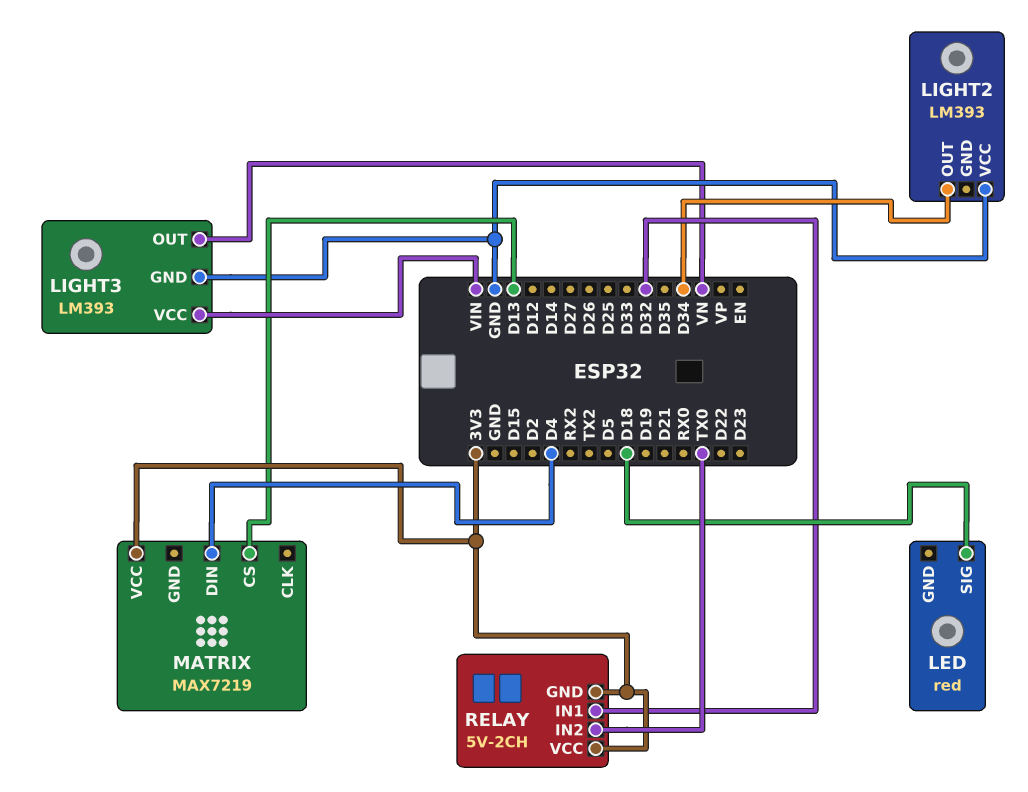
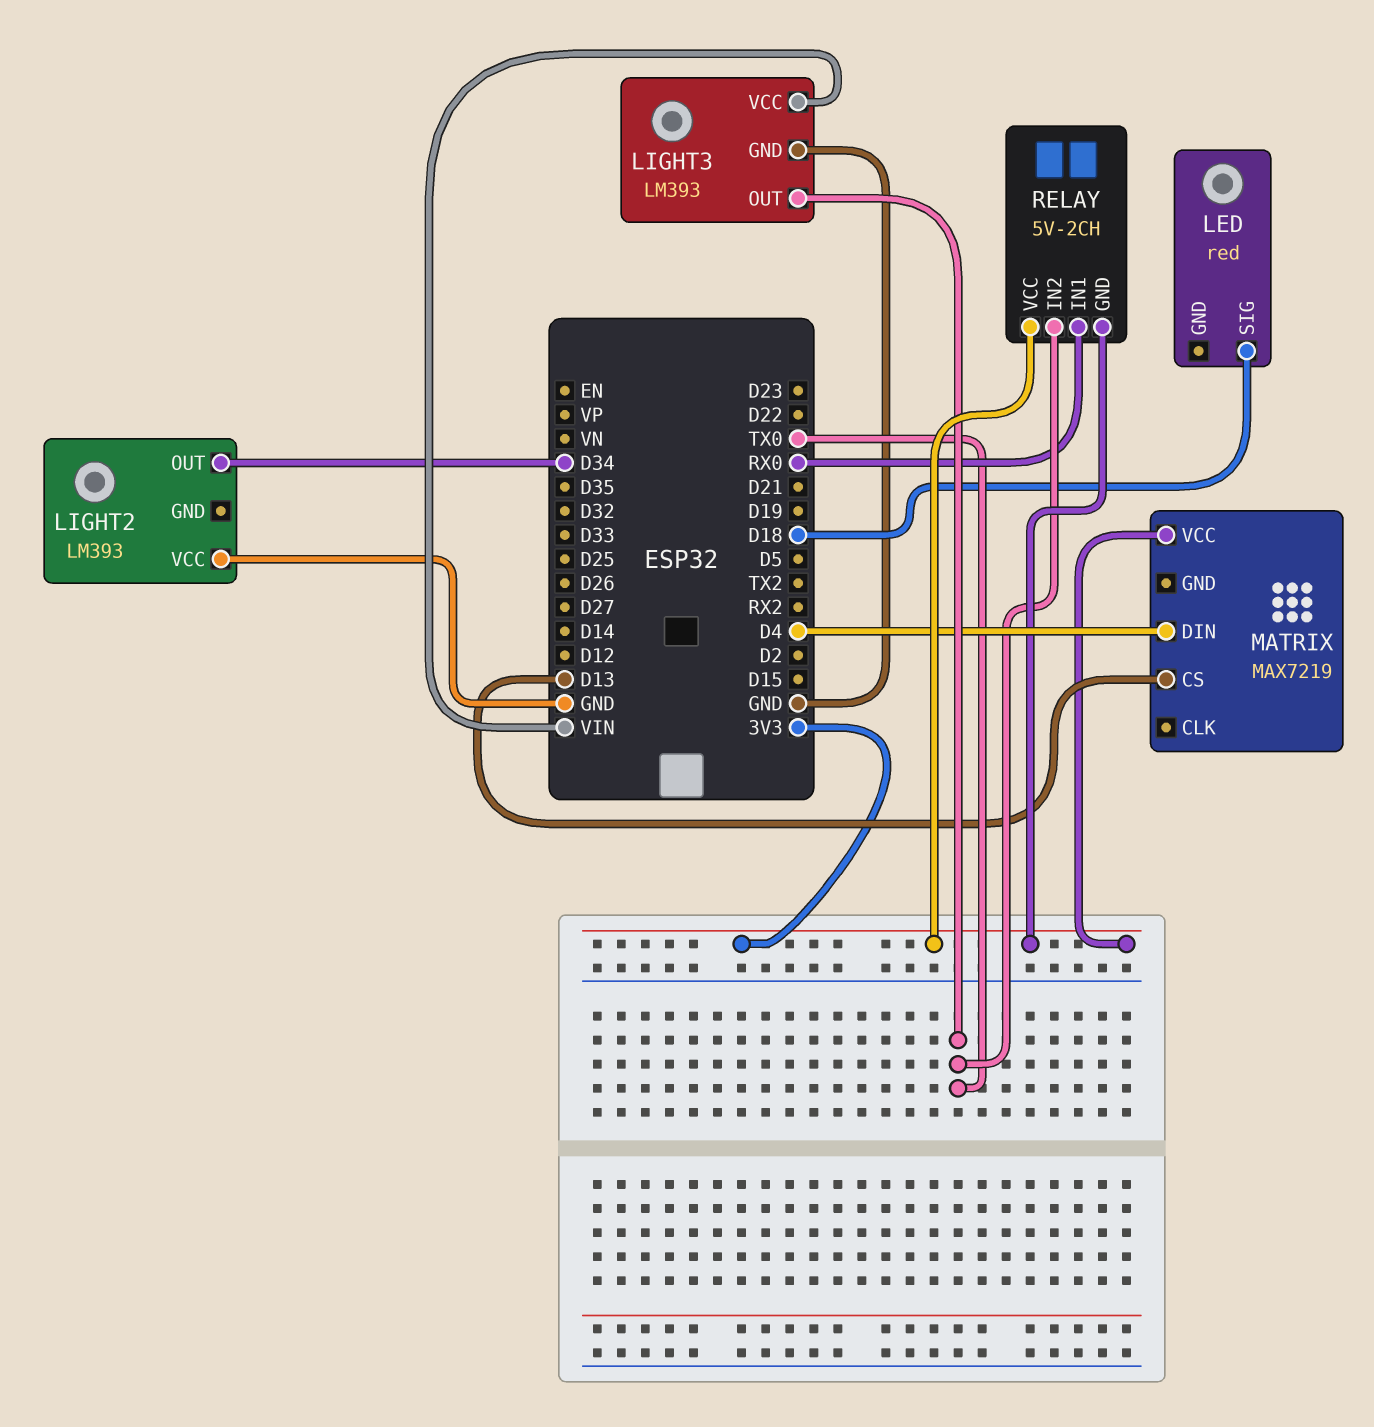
LIGHT3 pin OUT: VN -> TX0
RELAY pin IN1: D32 -> RX0

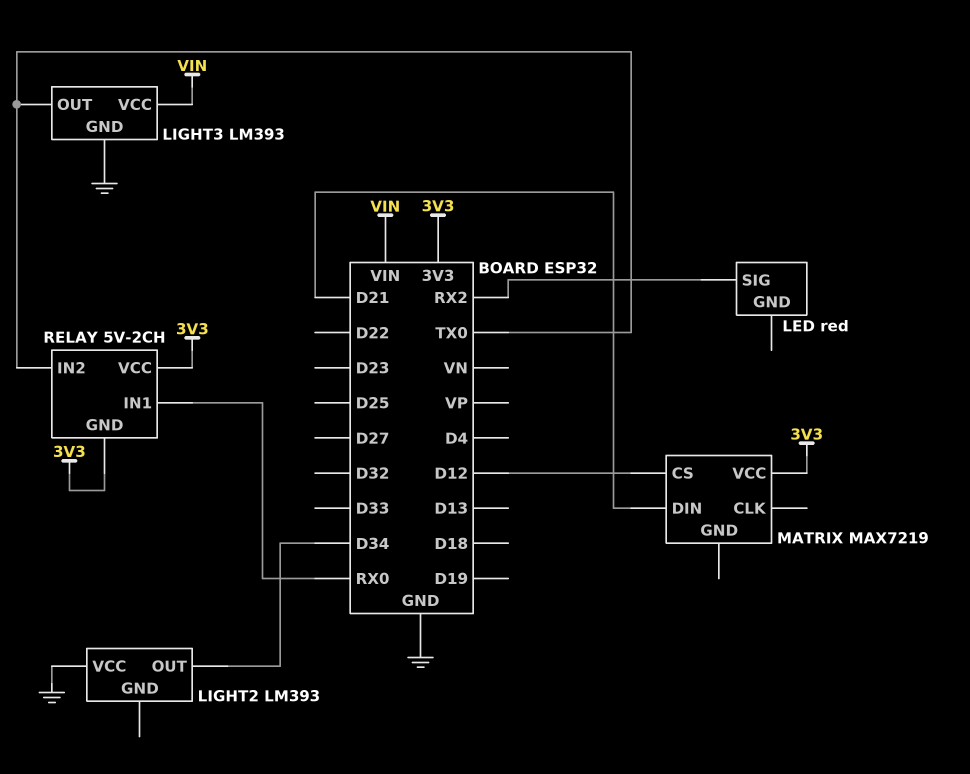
LED pin SIG: D18 -> RX2
MATRIX pin CS: D13 -> D12
MATRIX pin DIN: D4 -> D21

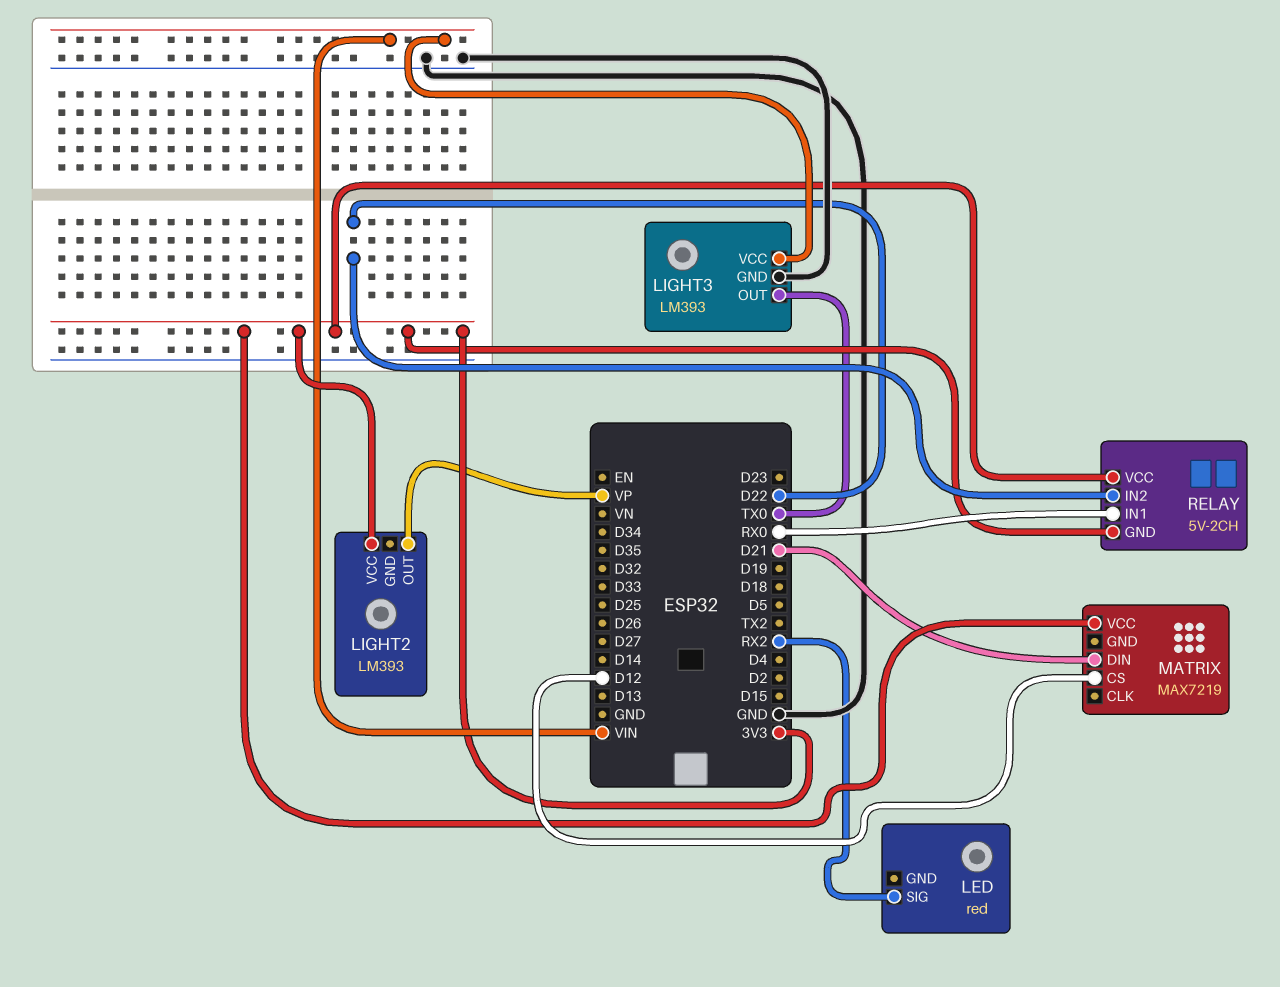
LIGHT2 pin OUT: D34 -> VP
LIGHT2 pin VCC: GND -> 3V3
RELAY pin IN2: TX0 -> D22

